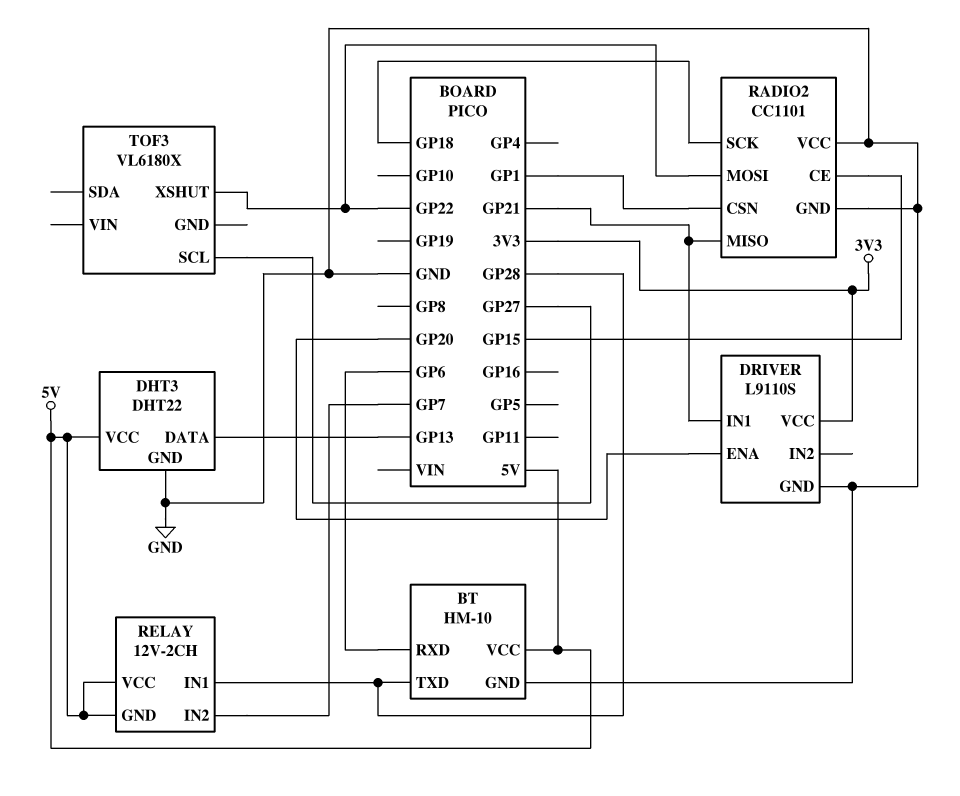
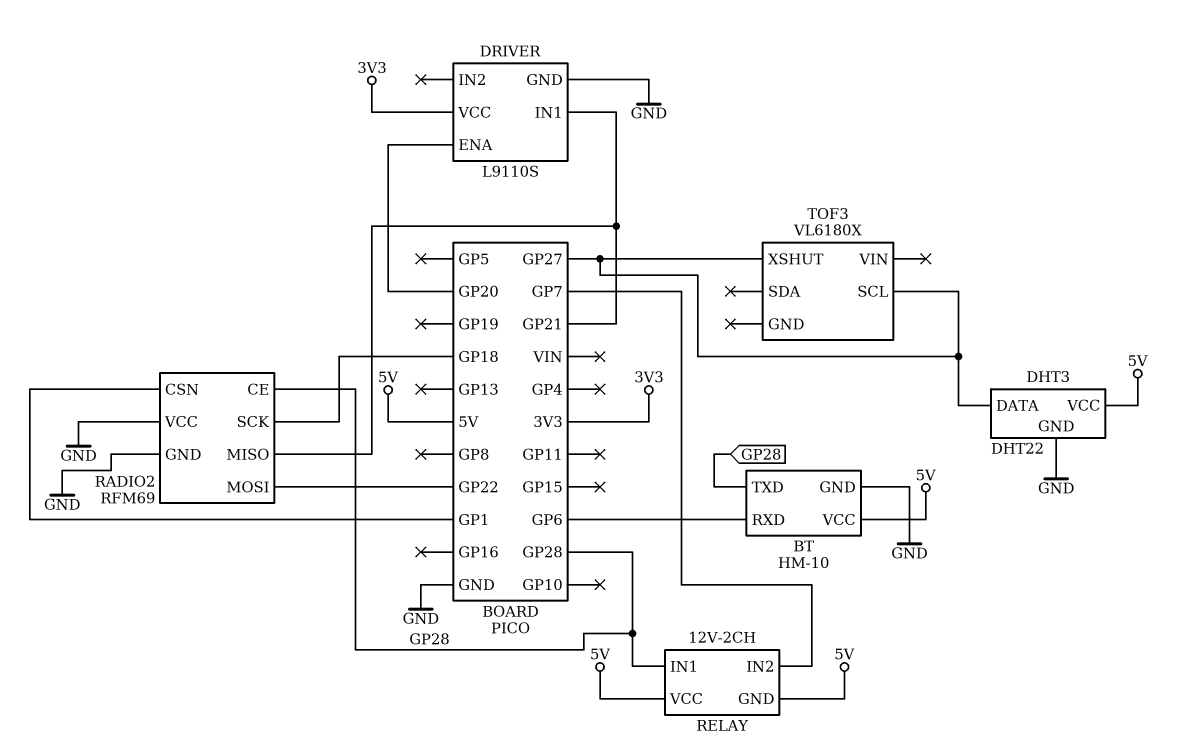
DHT3 pin DATA: GP13 -> GP27
RADIO2: CC1101 -> RFM69
RADIO2 pin CE: GP15 -> GP28
TOF3 pin XSHUT: GP22 -> GP27

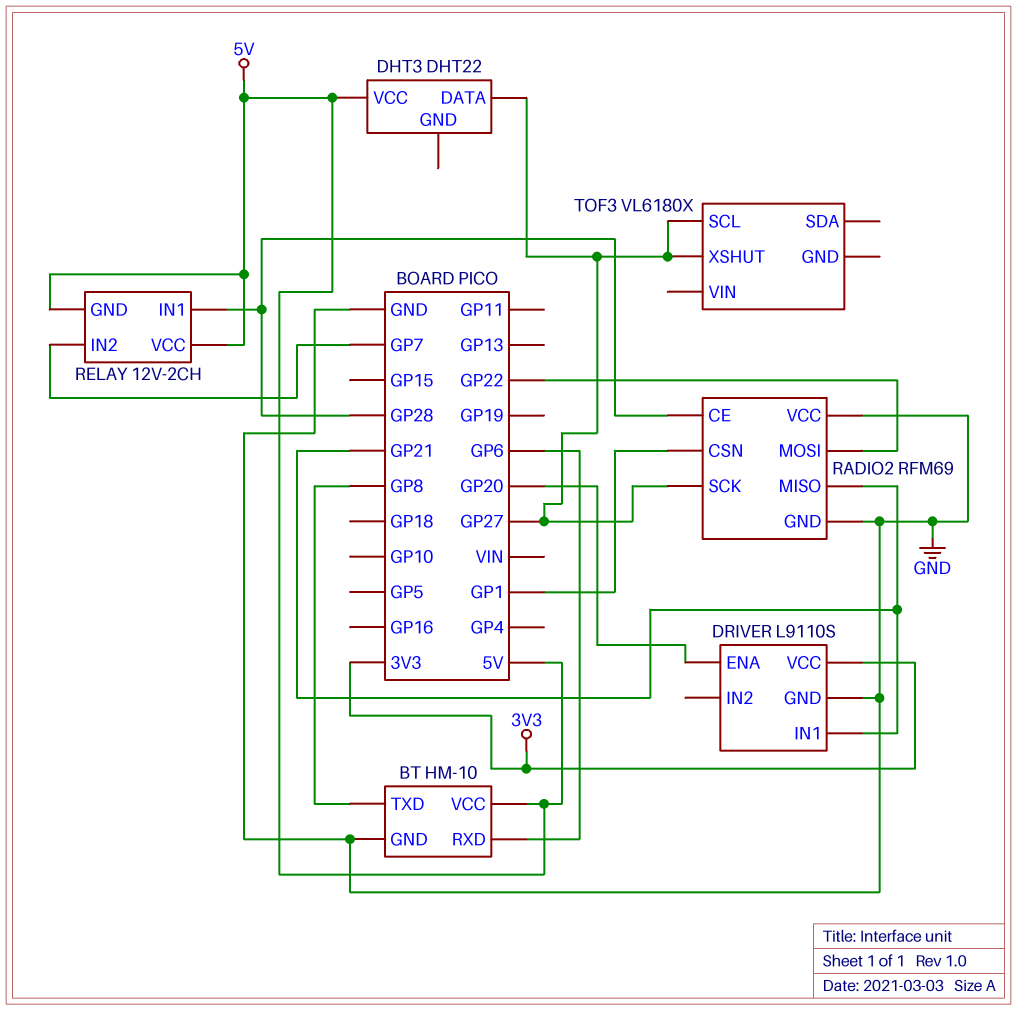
BT pin TXD: GP28 -> GP8
DHT3 pin GND: GND -> none
RADIO2 pin SCK: GP18 -> GP27

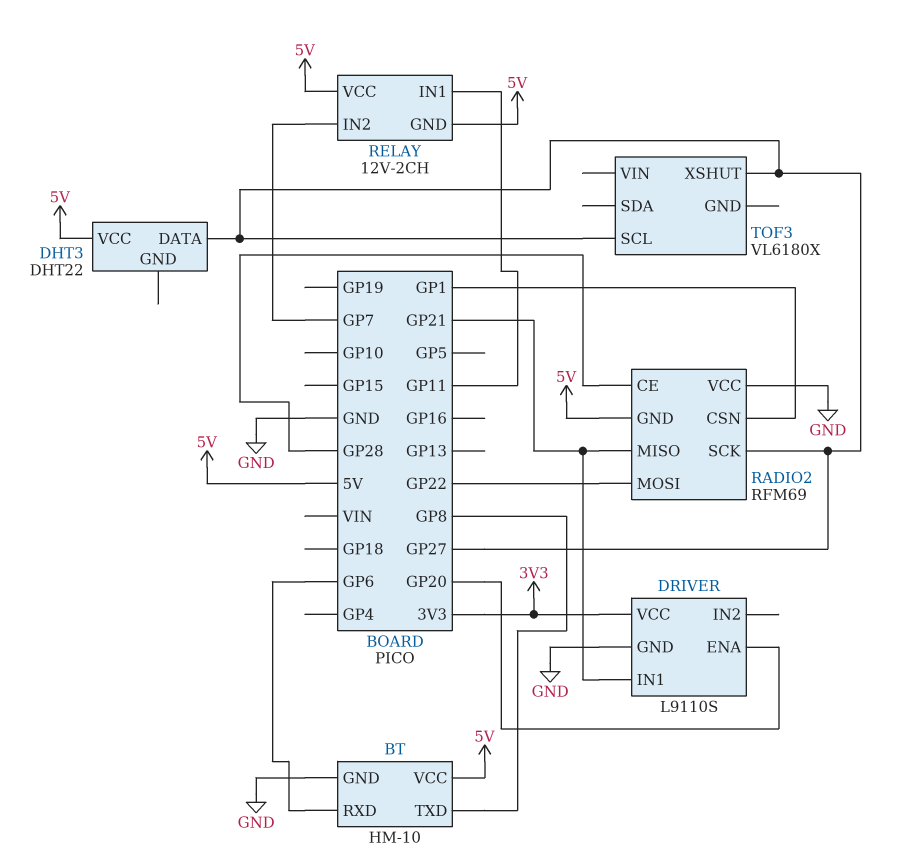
RADIO2 pin GND: GND -> 5V
RELAY pin IN1: GP28 -> GP11

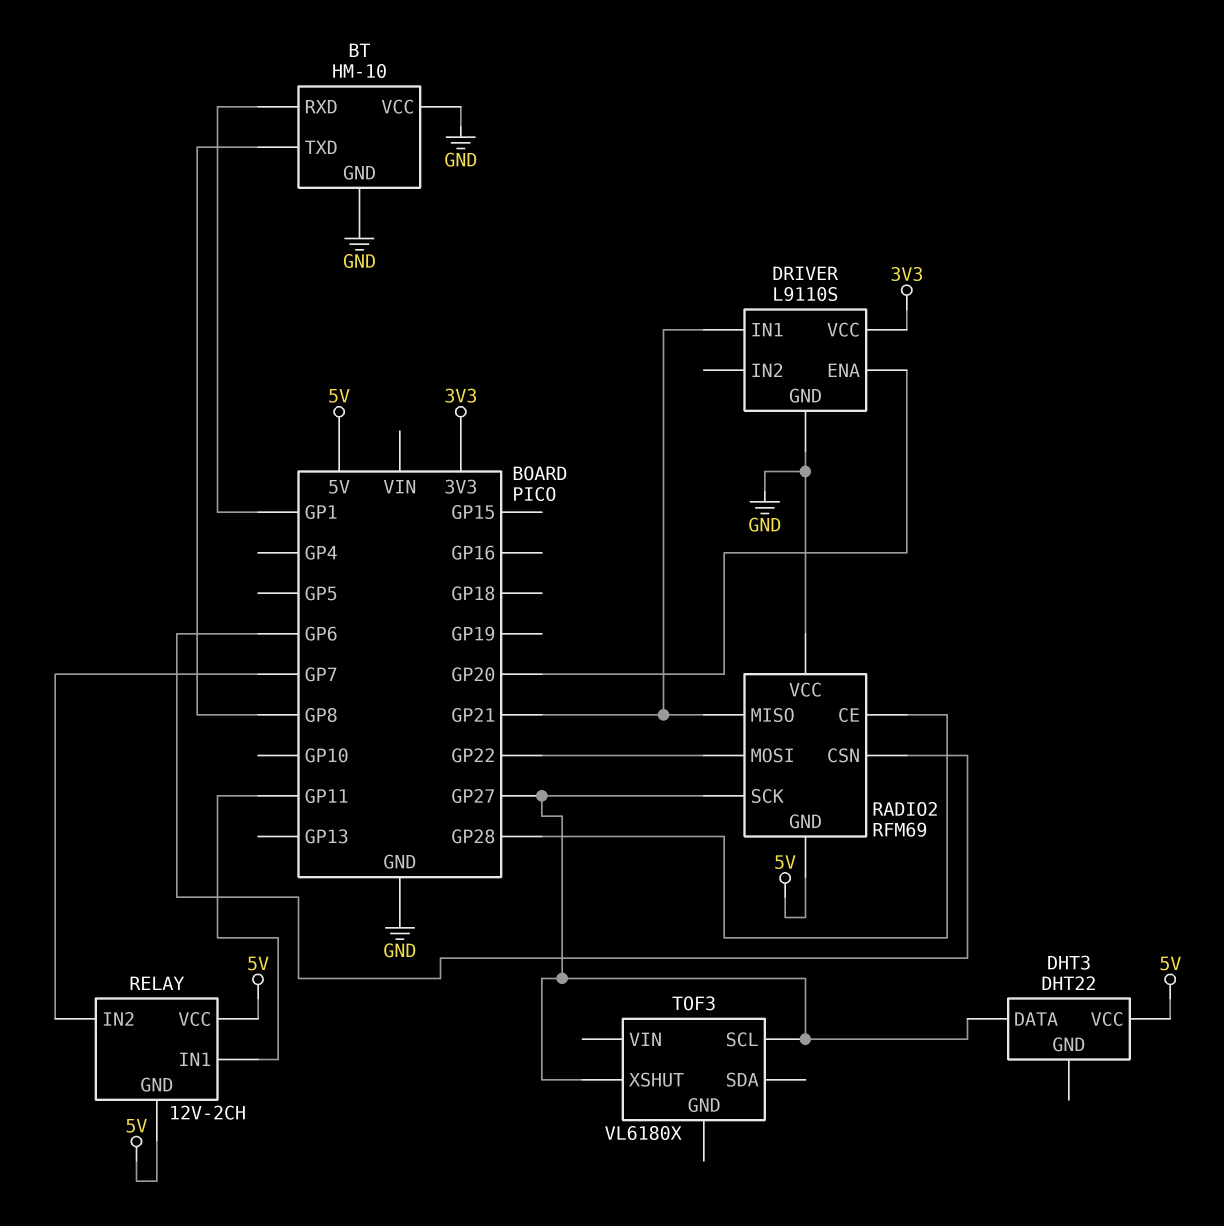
BT pin RXD: GP6 -> GP1
BT pin VCC: 5V -> GND
RADIO2 pin CSN: GP1 -> GP6

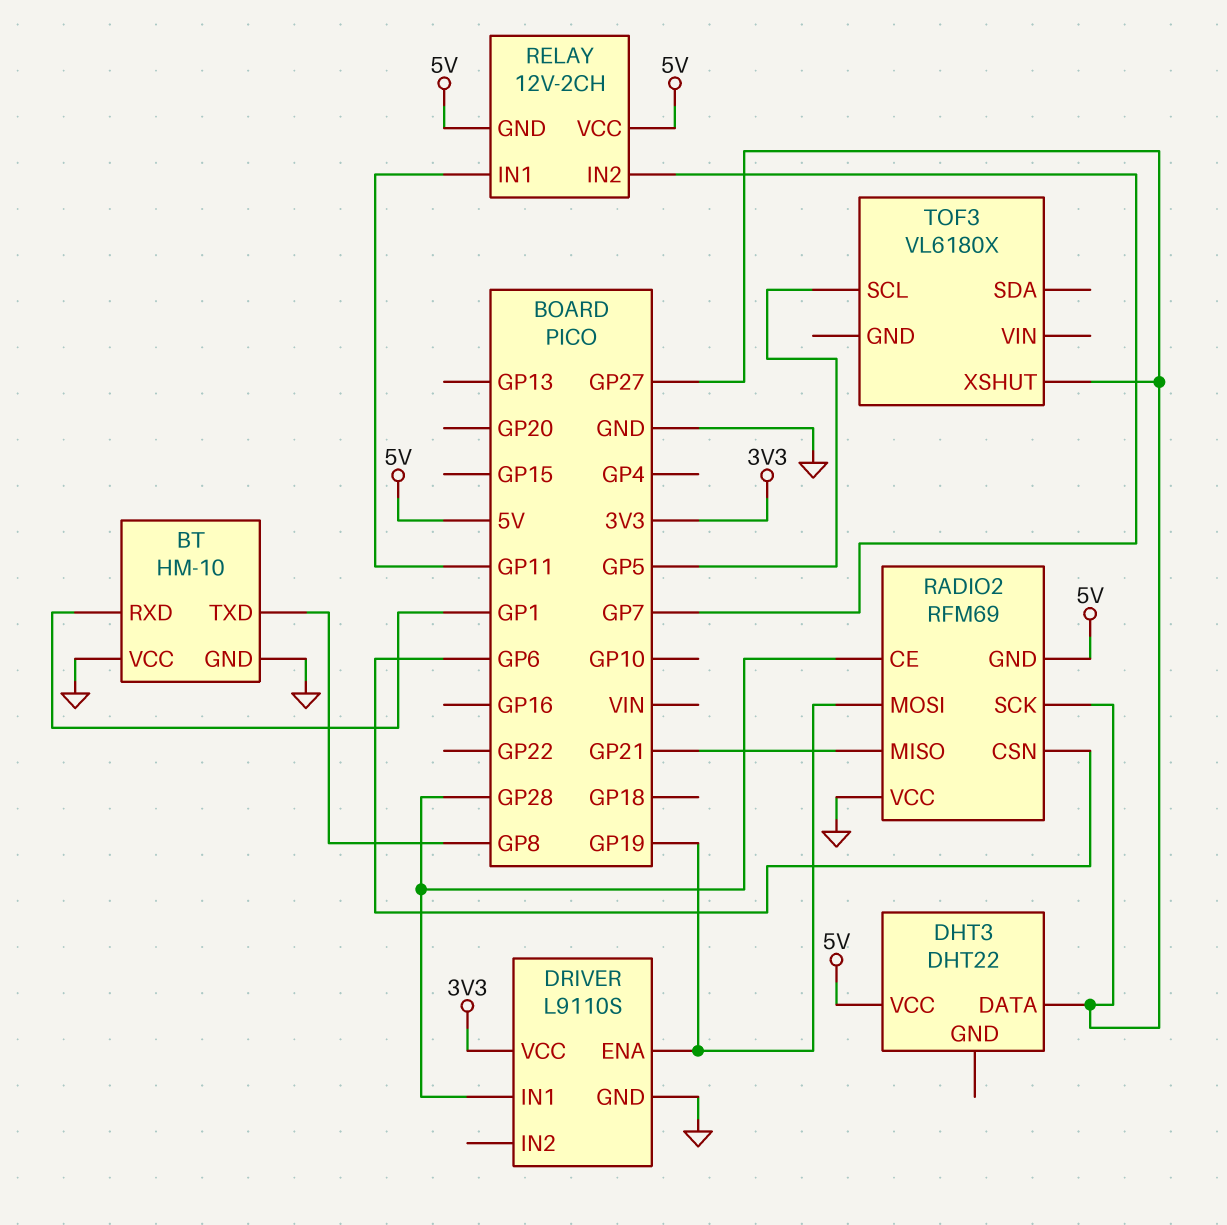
DRIVER pin ENA: GP20 -> GP19
DRIVER pin IN1: GP21 -> GP28
RADIO2 pin MOSI: GP22 -> GP19
TOF3 pin SCL: GP27 -> GP5

